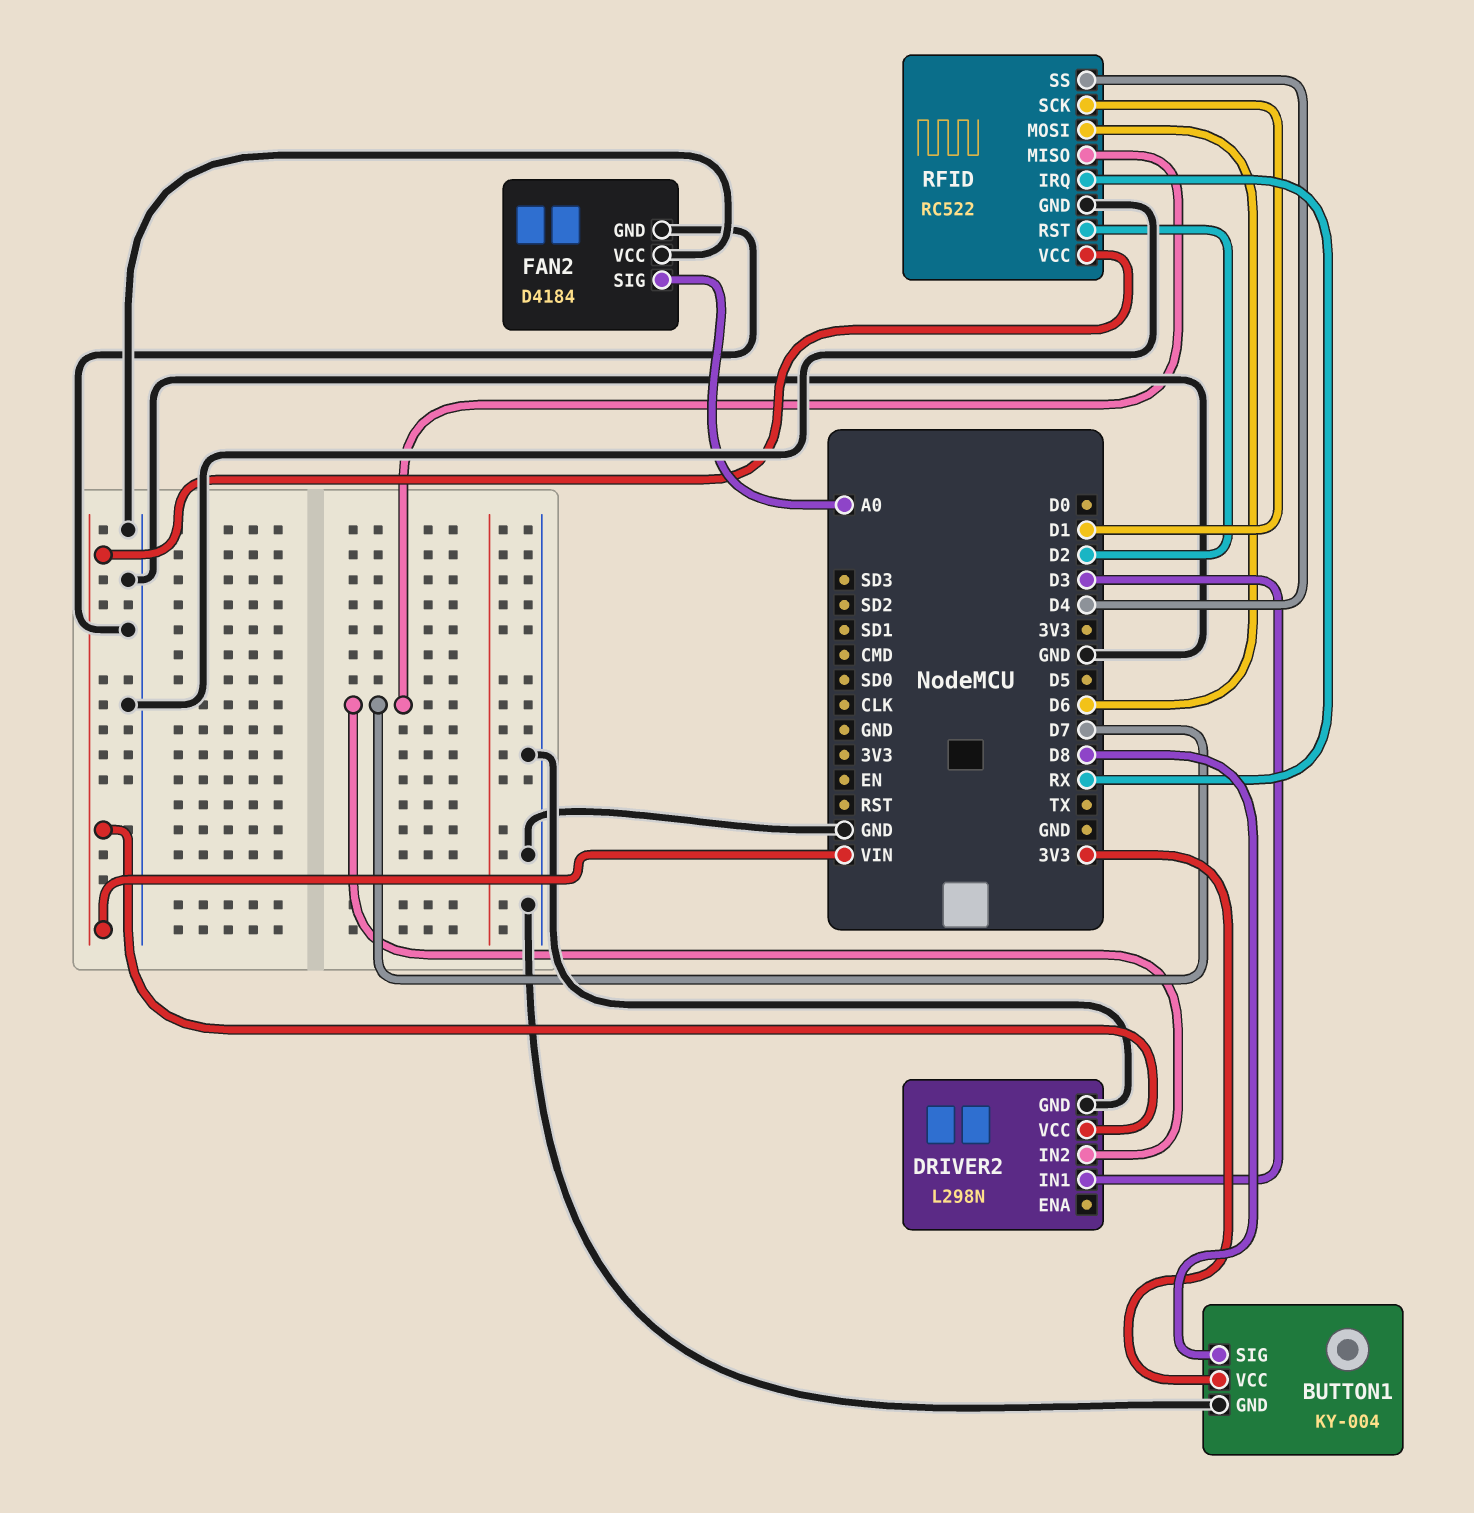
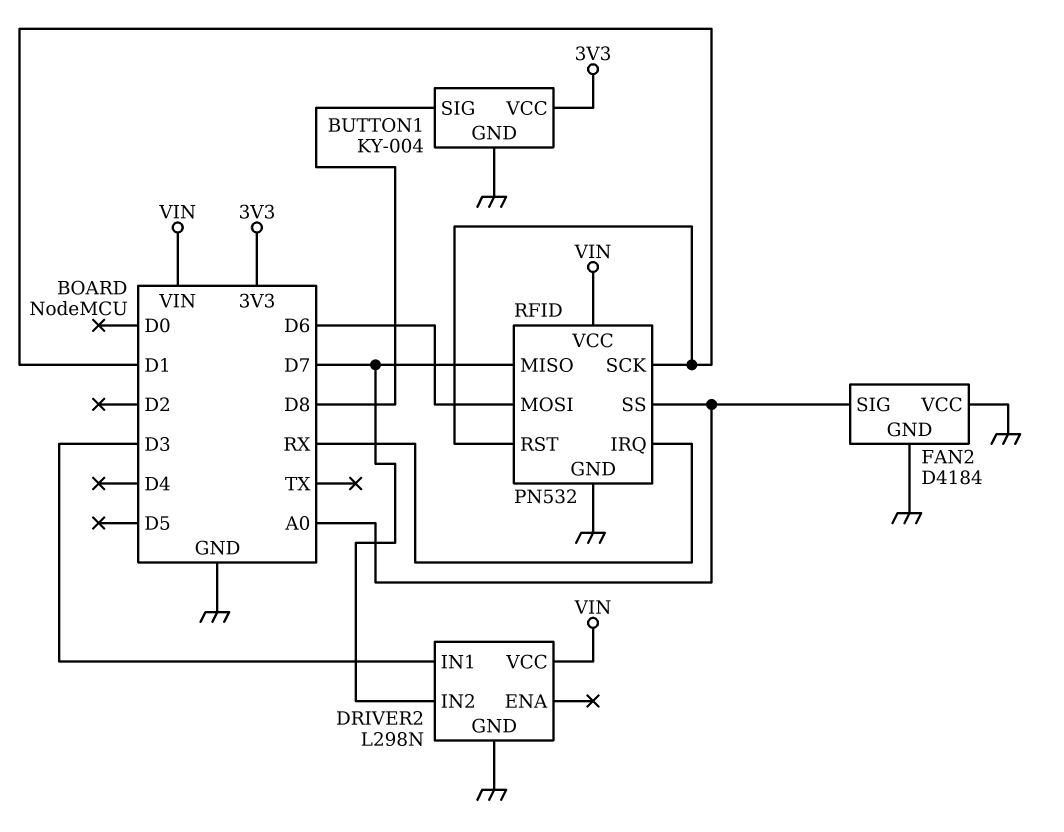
RFID: RC522 -> PN532
RFID pin RST: D2 -> D1
RFID pin SS: D4 -> A0

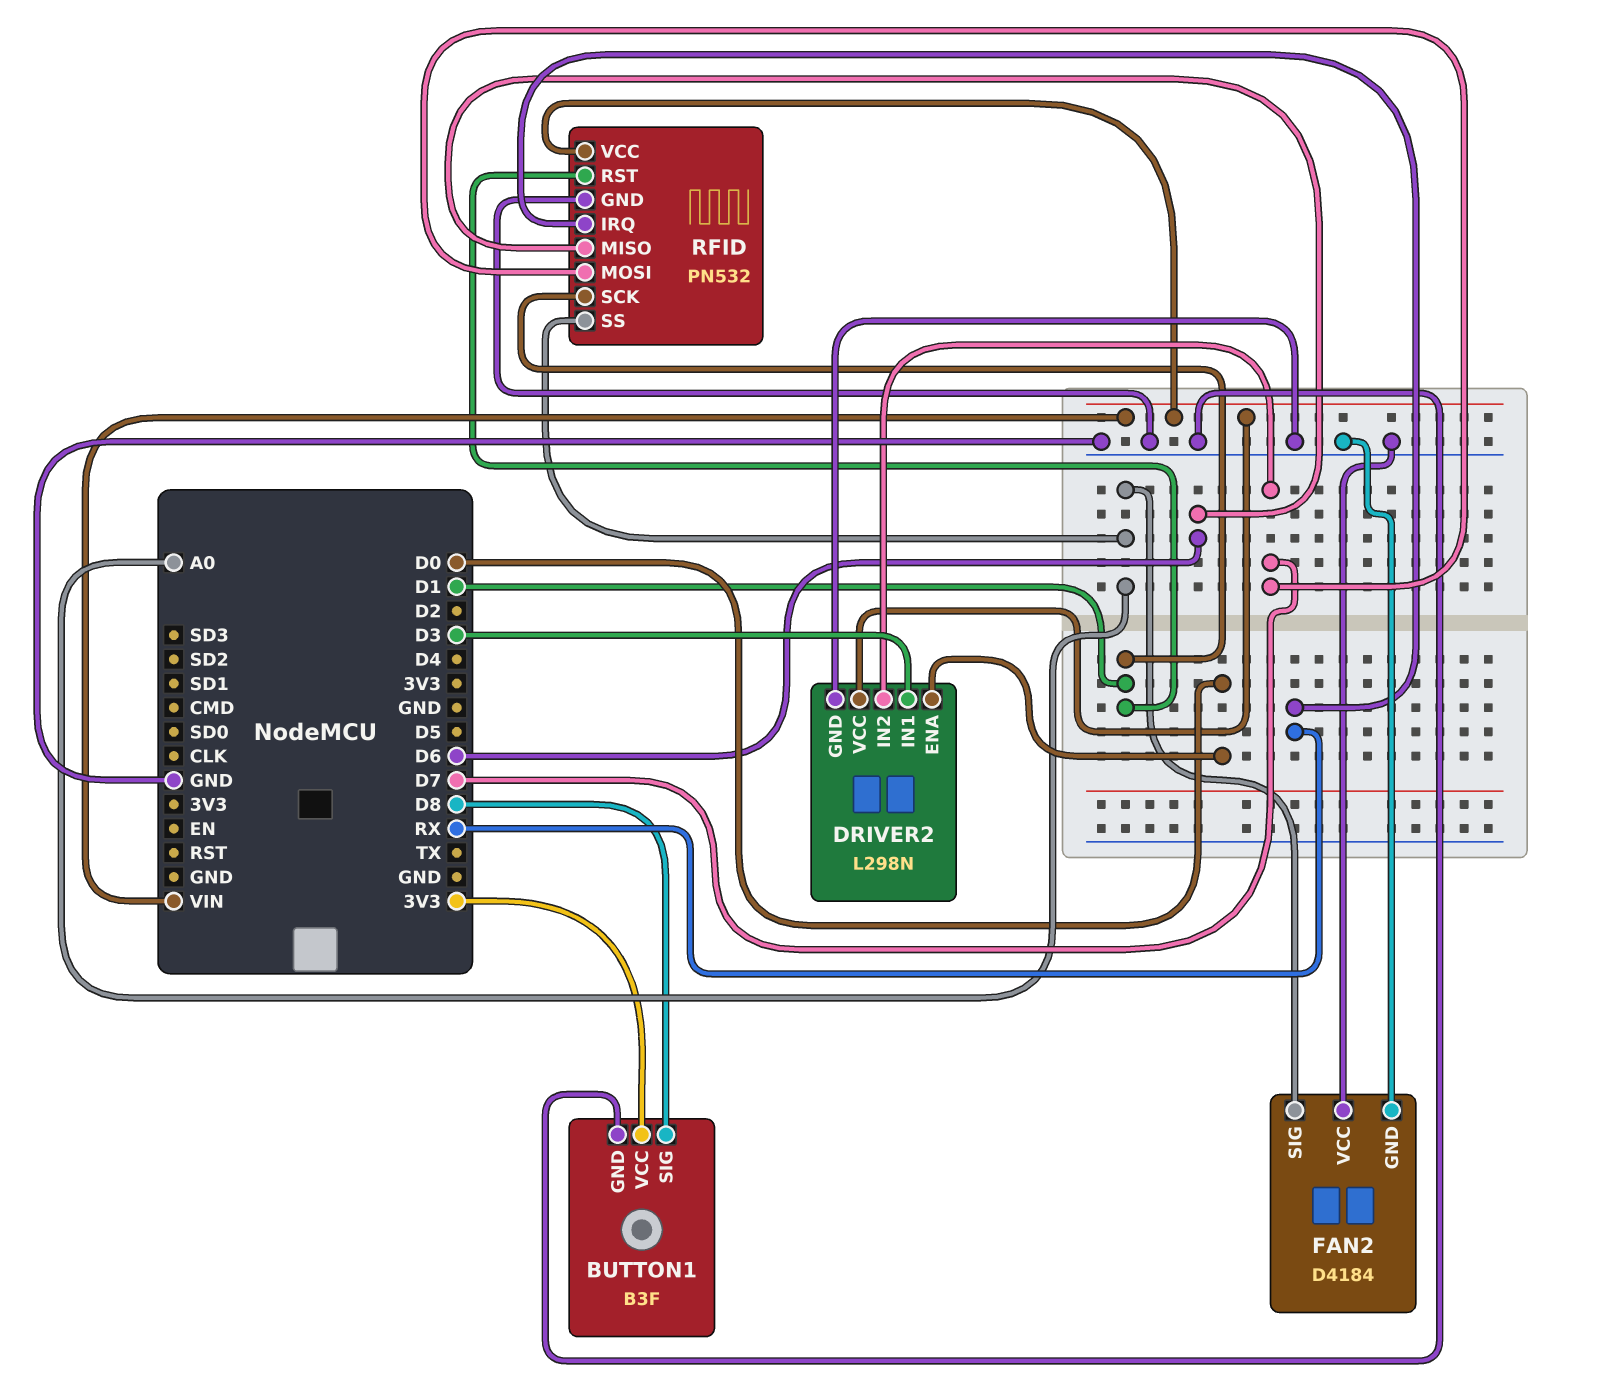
BUTTON1: KY-004 -> B3F
DRIVER2 pin ENA: none -> D0
RFID pin MISO: D7 -> D6
RFID pin MOSI: D6 -> D7

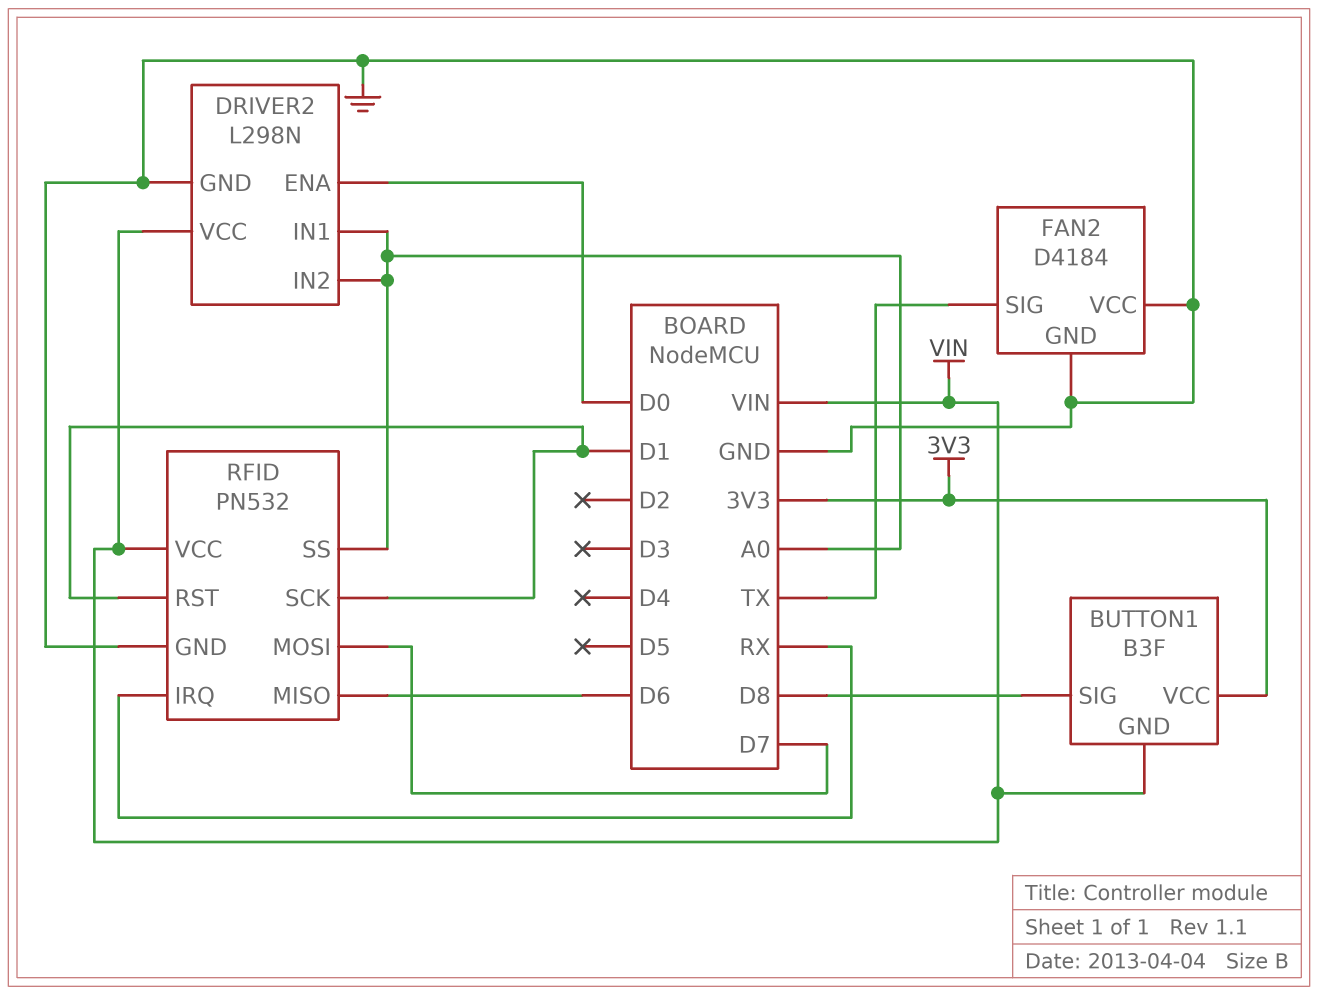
BUTTON1 pin GND: GND -> VIN
DRIVER2 pin IN1: D3 -> A0
DRIVER2 pin IN2: D7 -> A0
FAN2 pin SIG: A0 -> TX

